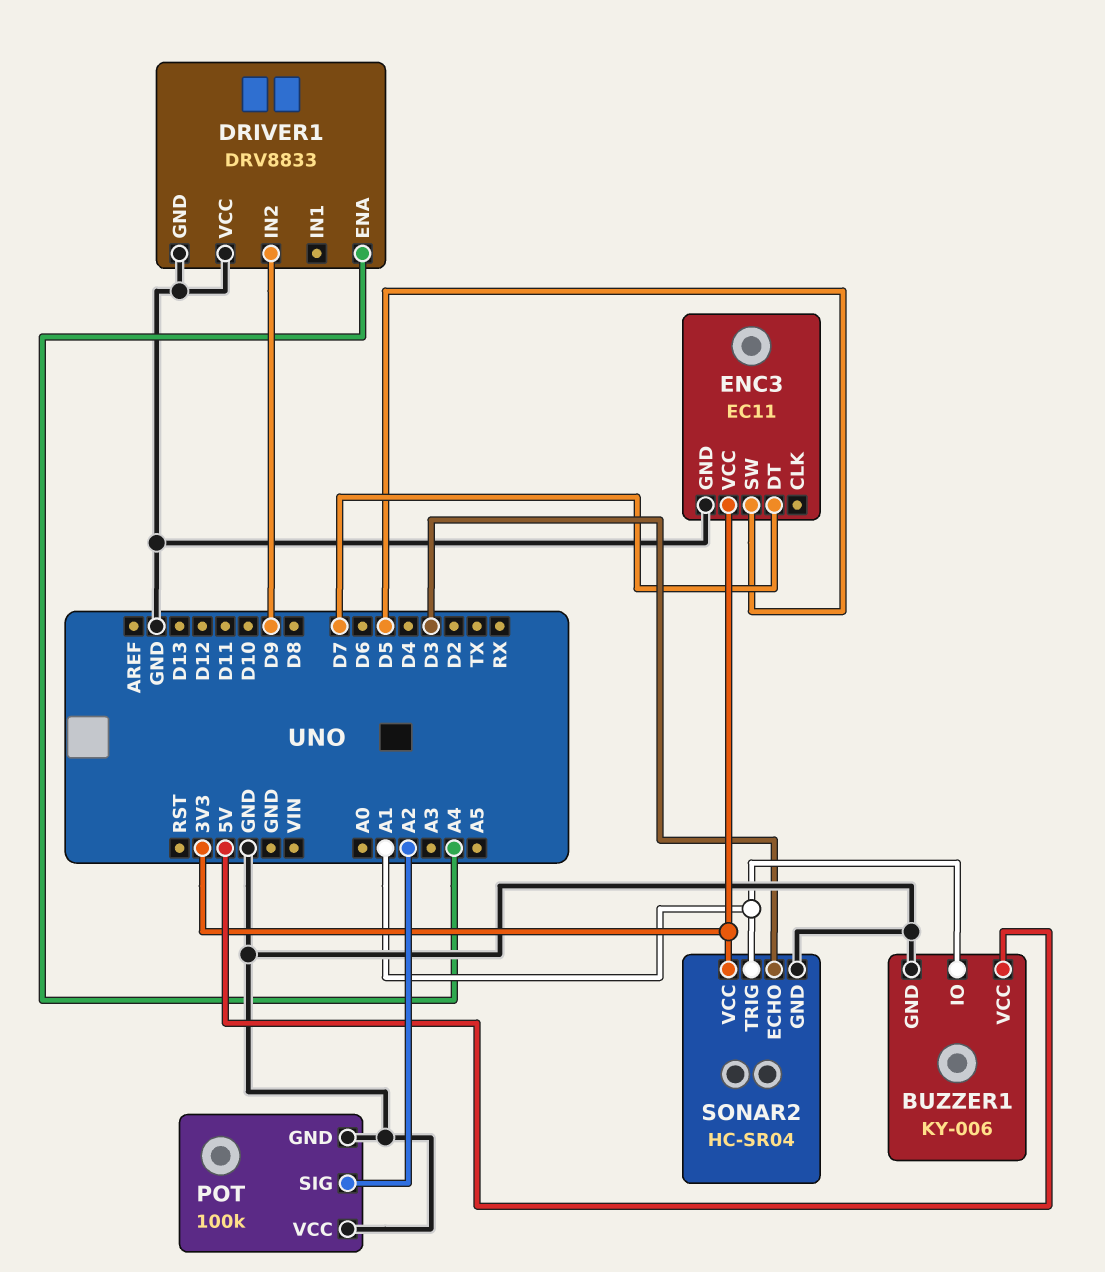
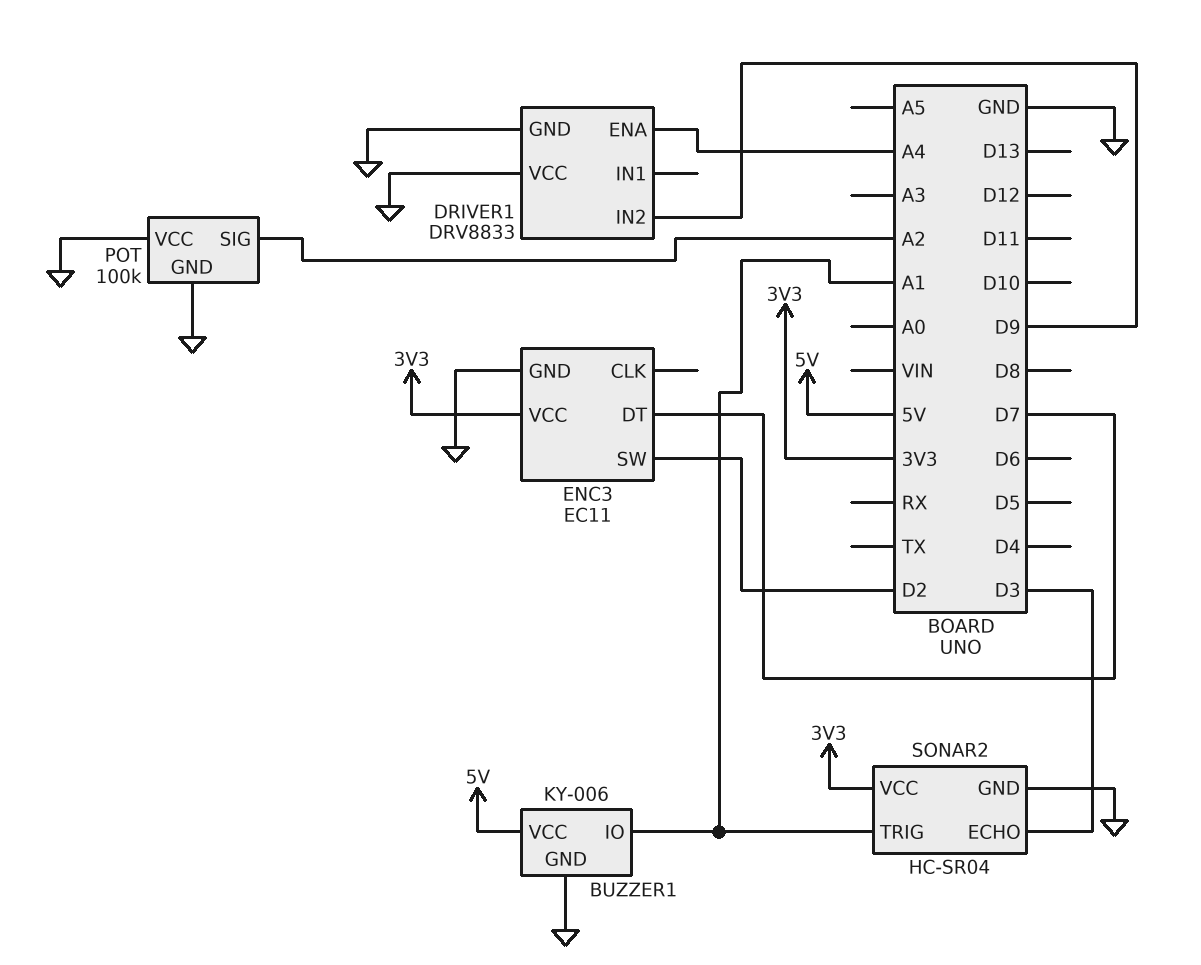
ENC3 pin SW: D5 -> D2

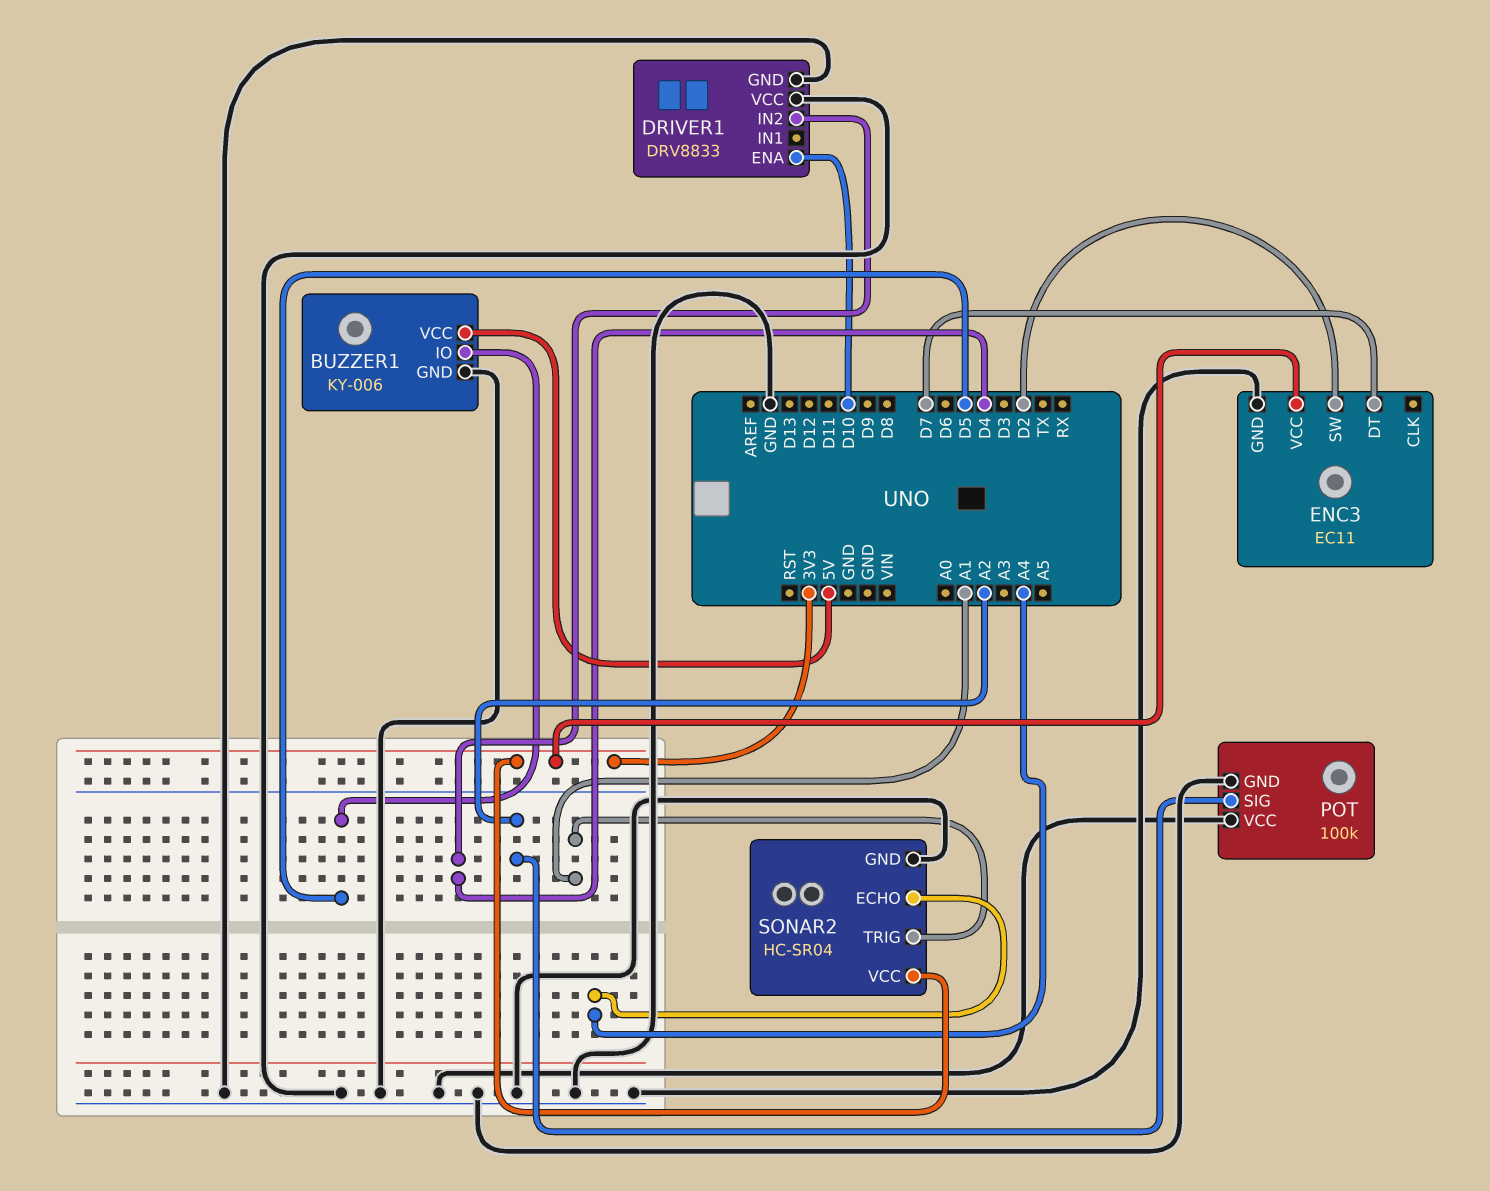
BUZZER1 pin IO: A1 -> D5
DRIVER1 pin ENA: A4 -> D10
DRIVER1 pin IN2: D9 -> D4
SONAR2 pin ECHO: D3 -> A4

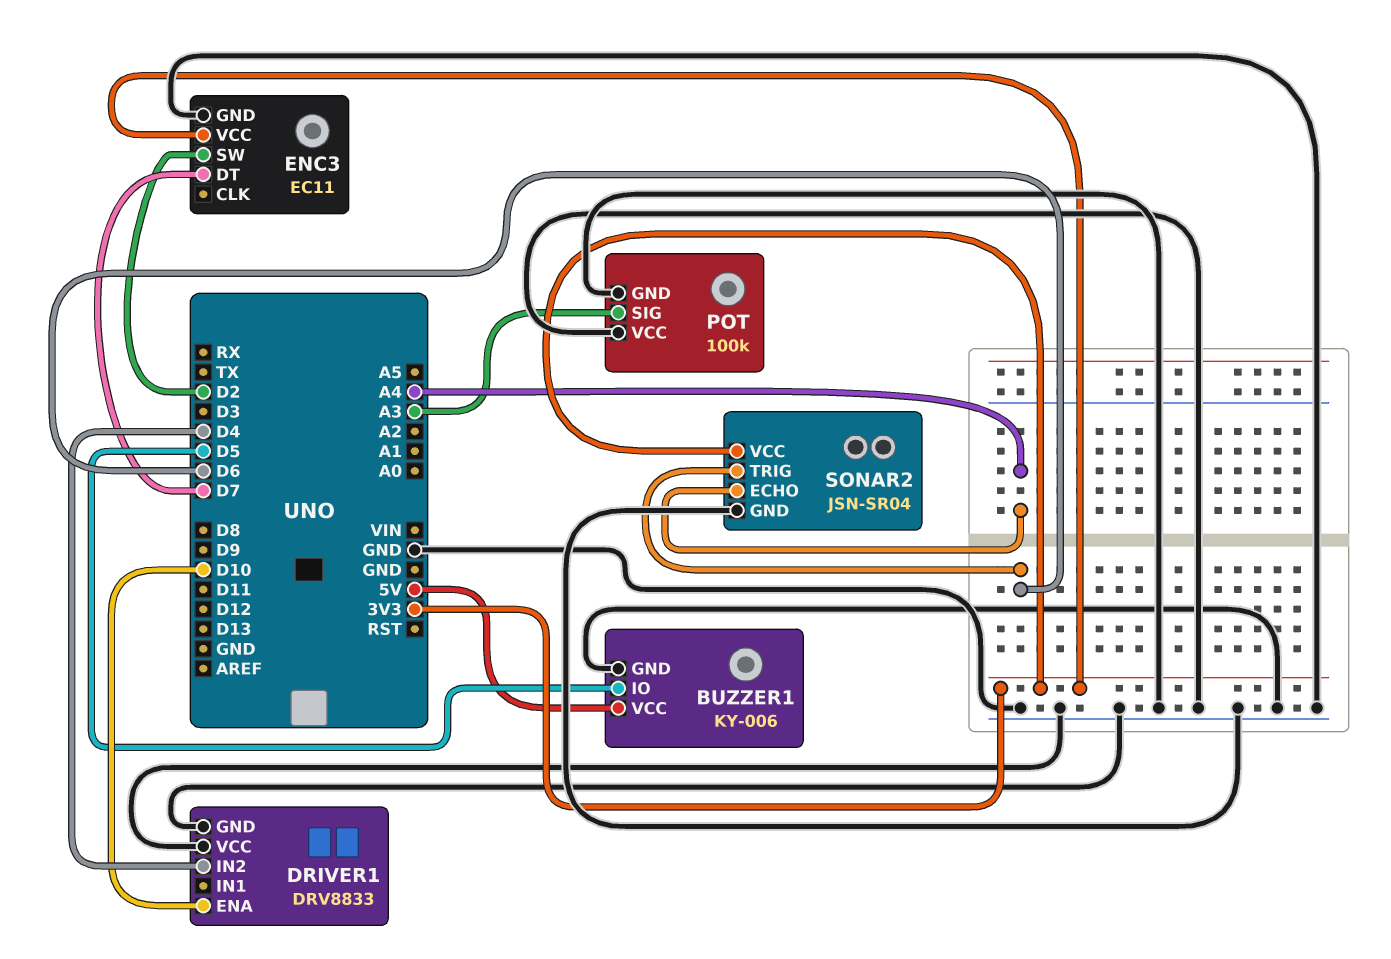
POT pin SIG: A2 -> A3
SONAR2: HC-SR04 -> JSN-SR04
SONAR2 pin TRIG: A1 -> D6

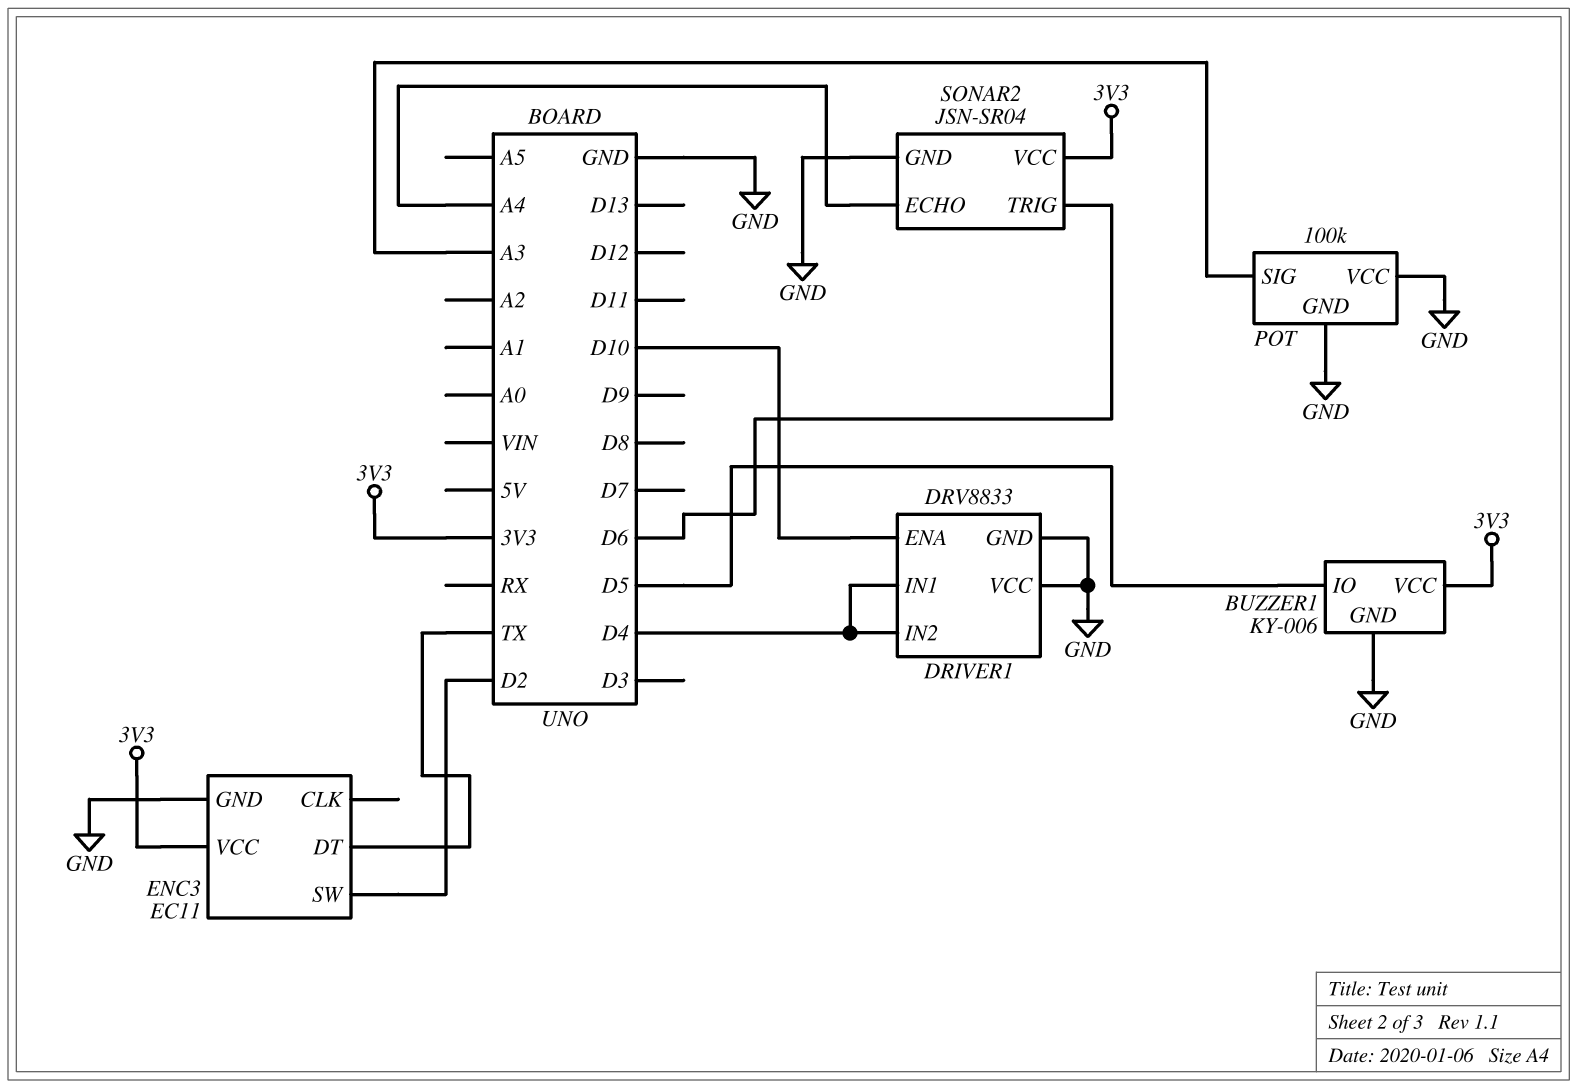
BUZZER1 pin VCC: 5V -> 3V3
DRIVER1 pin IN1: none -> D4
ENC3 pin DT: D7 -> TX

